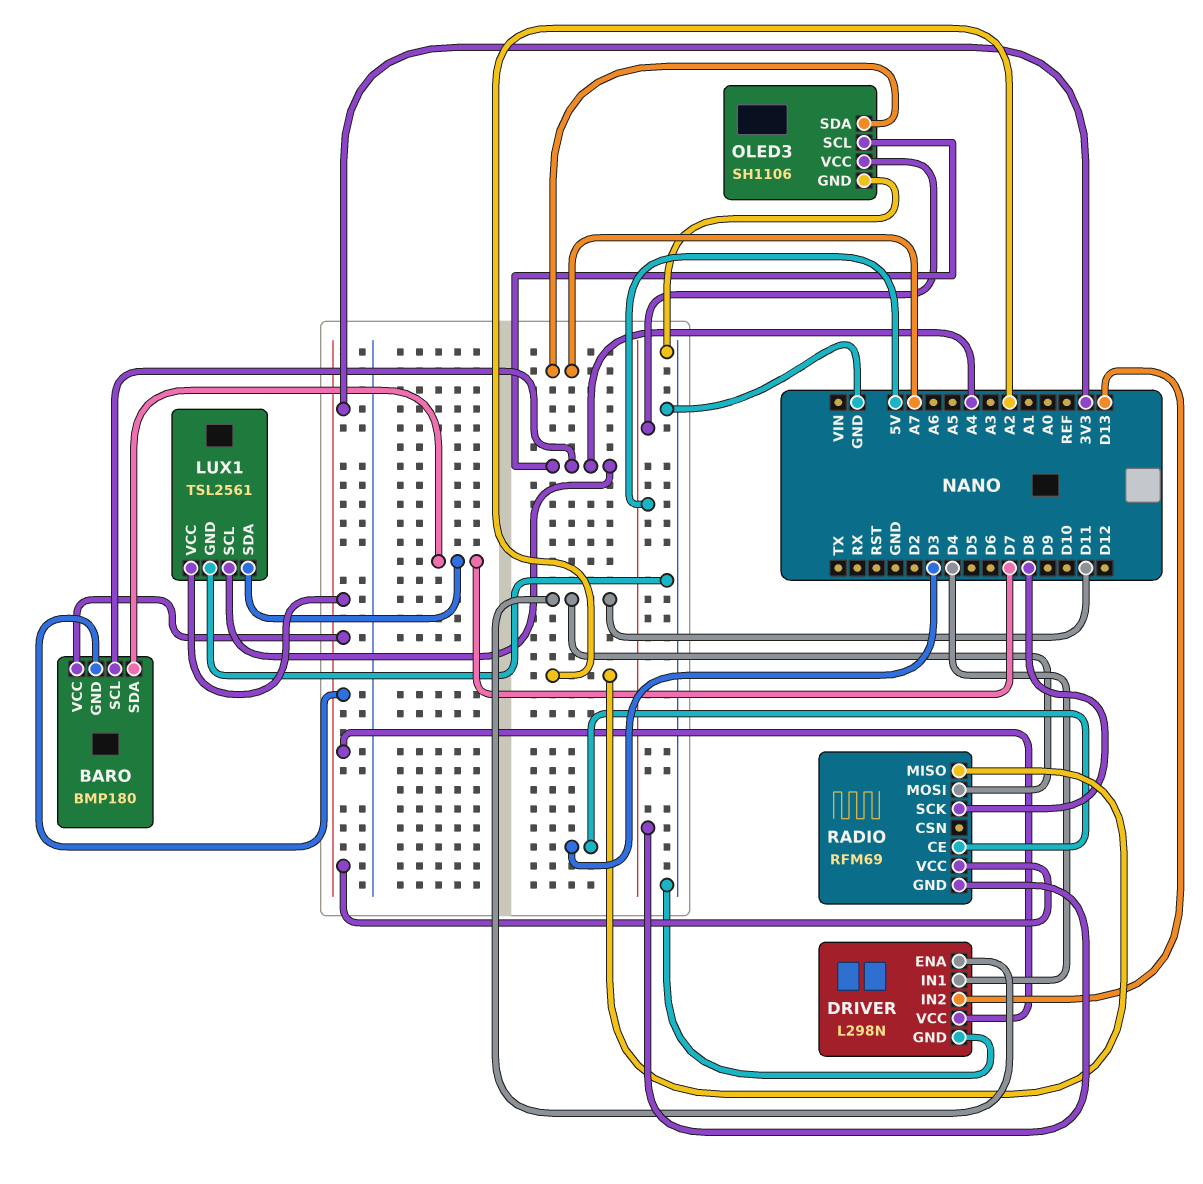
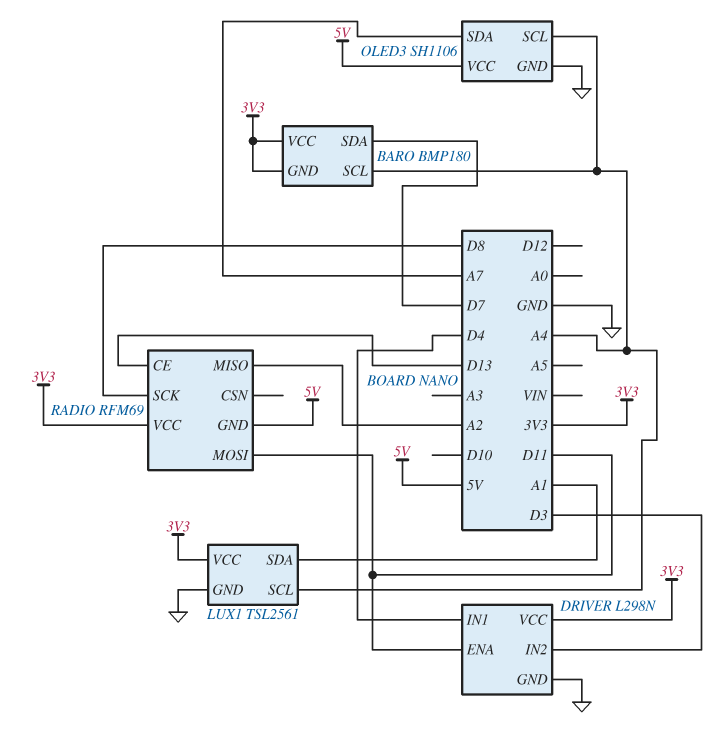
DRIVER pin IN2: D13 -> D3
LUX1 pin SDA: D7 -> A1
RADIO pin CE: D3 -> D13

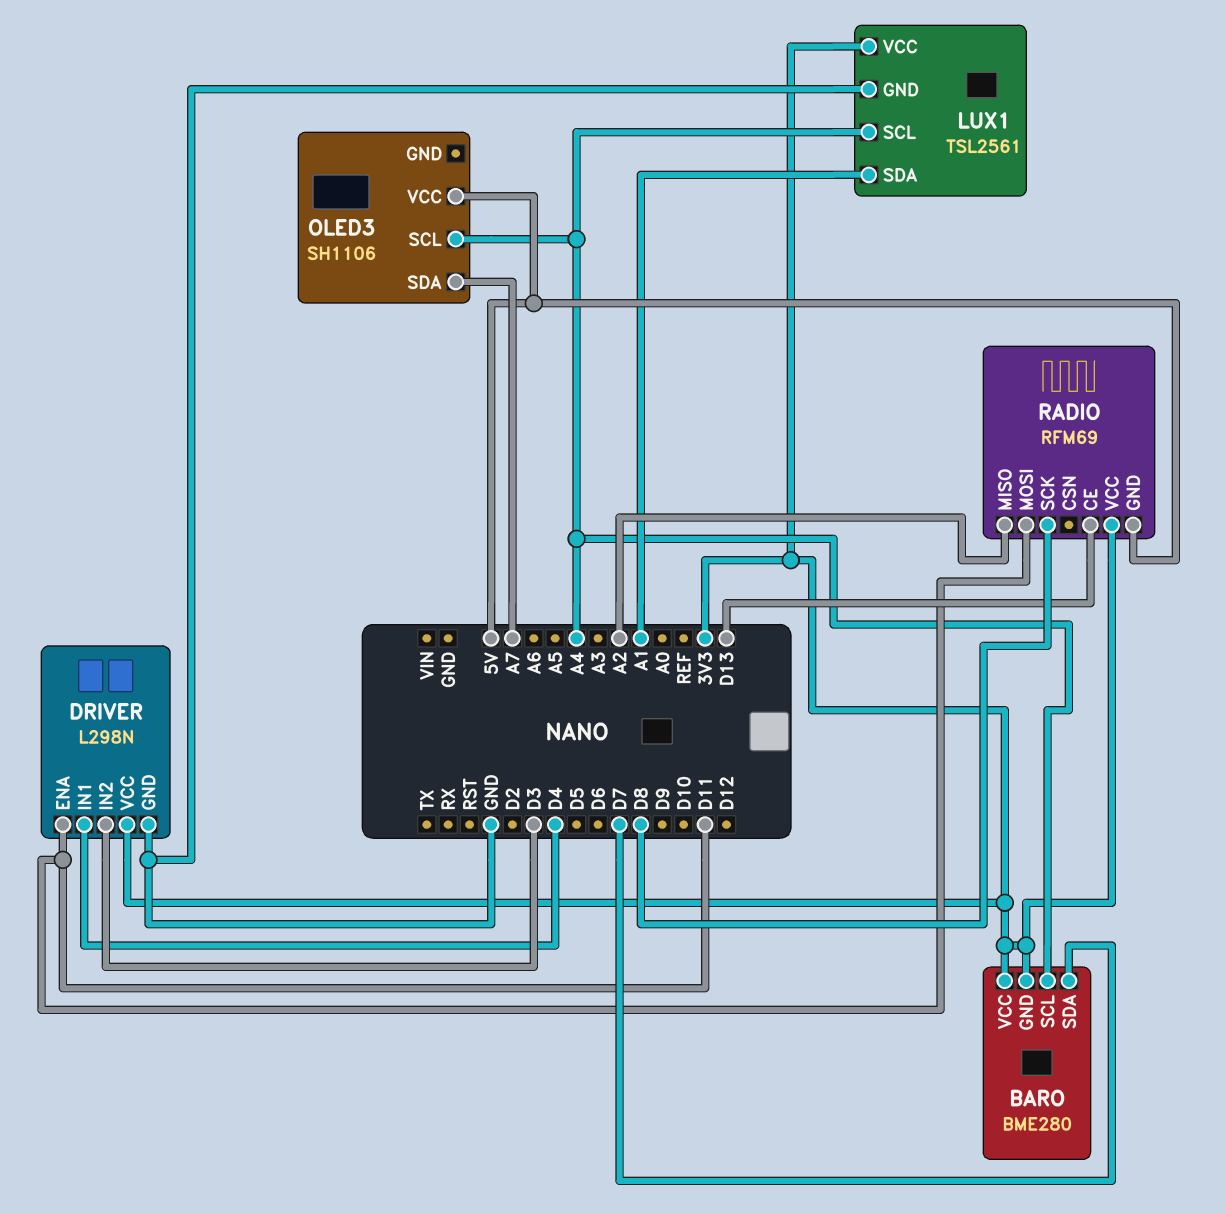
BARO: BMP180 -> BME280
OLED3 pin GND: GND -> none

